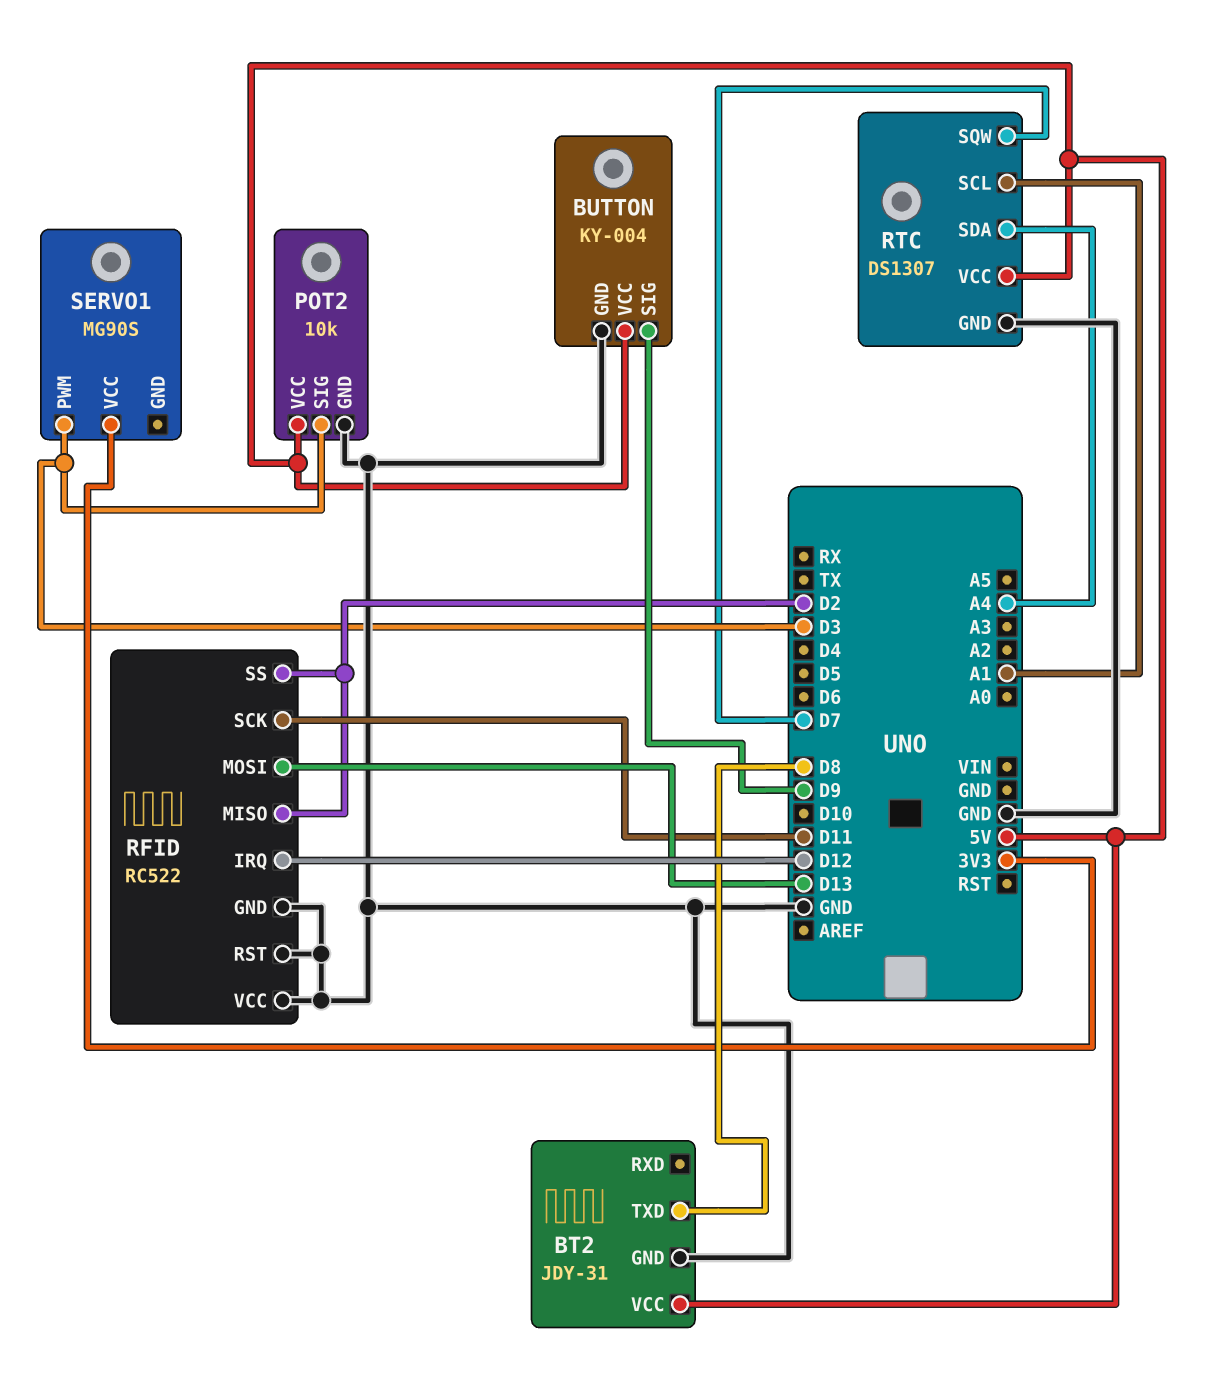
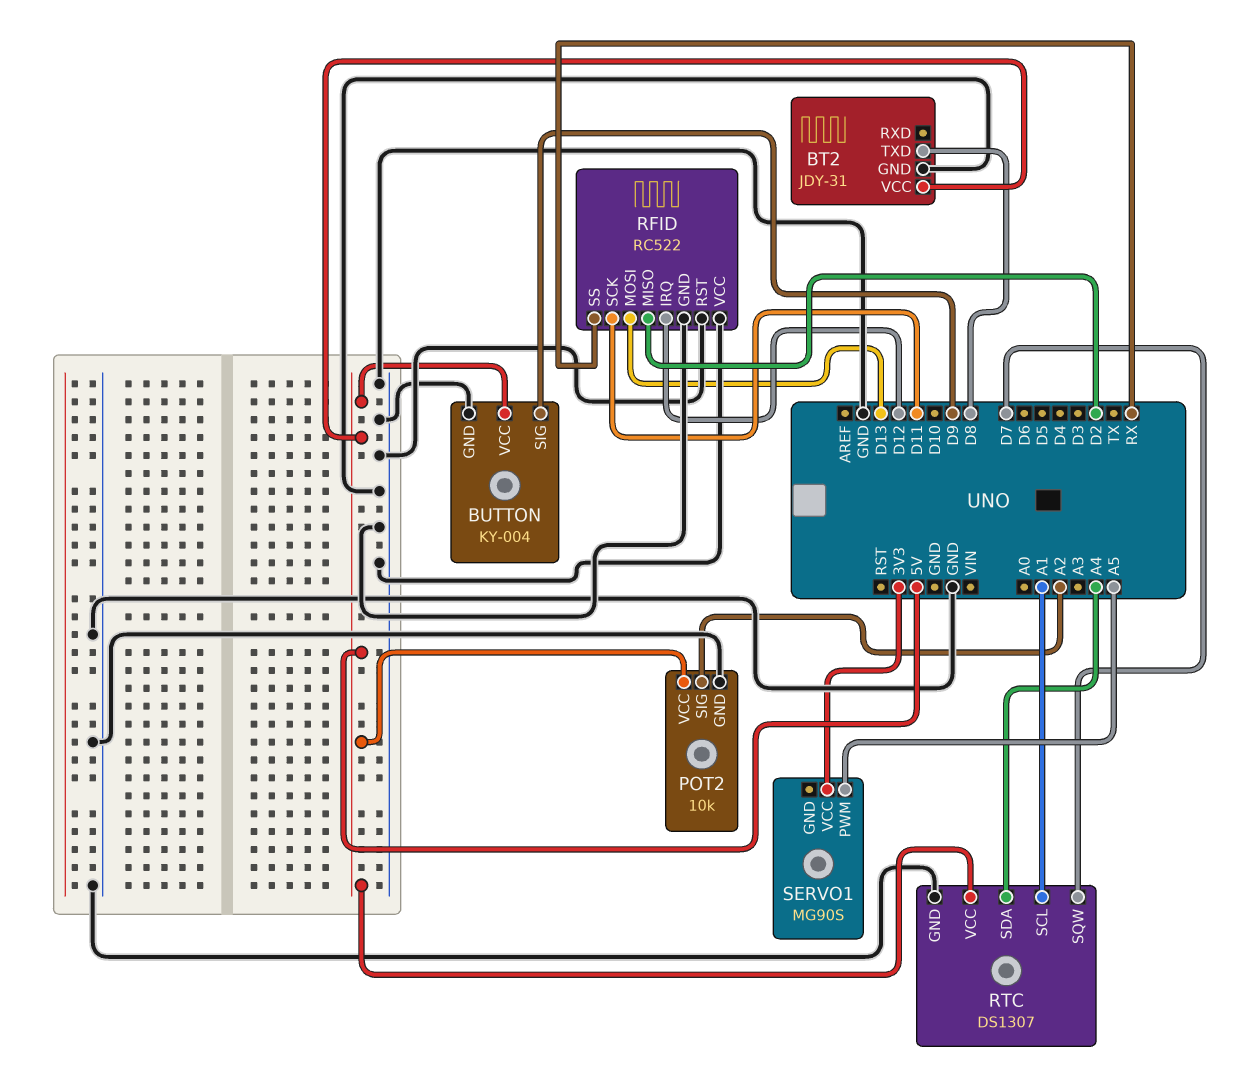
POT2 pin SIG: D3 -> A2
RFID pin SS: D2 -> RX
SERVO1 pin PWM: D3 -> A5

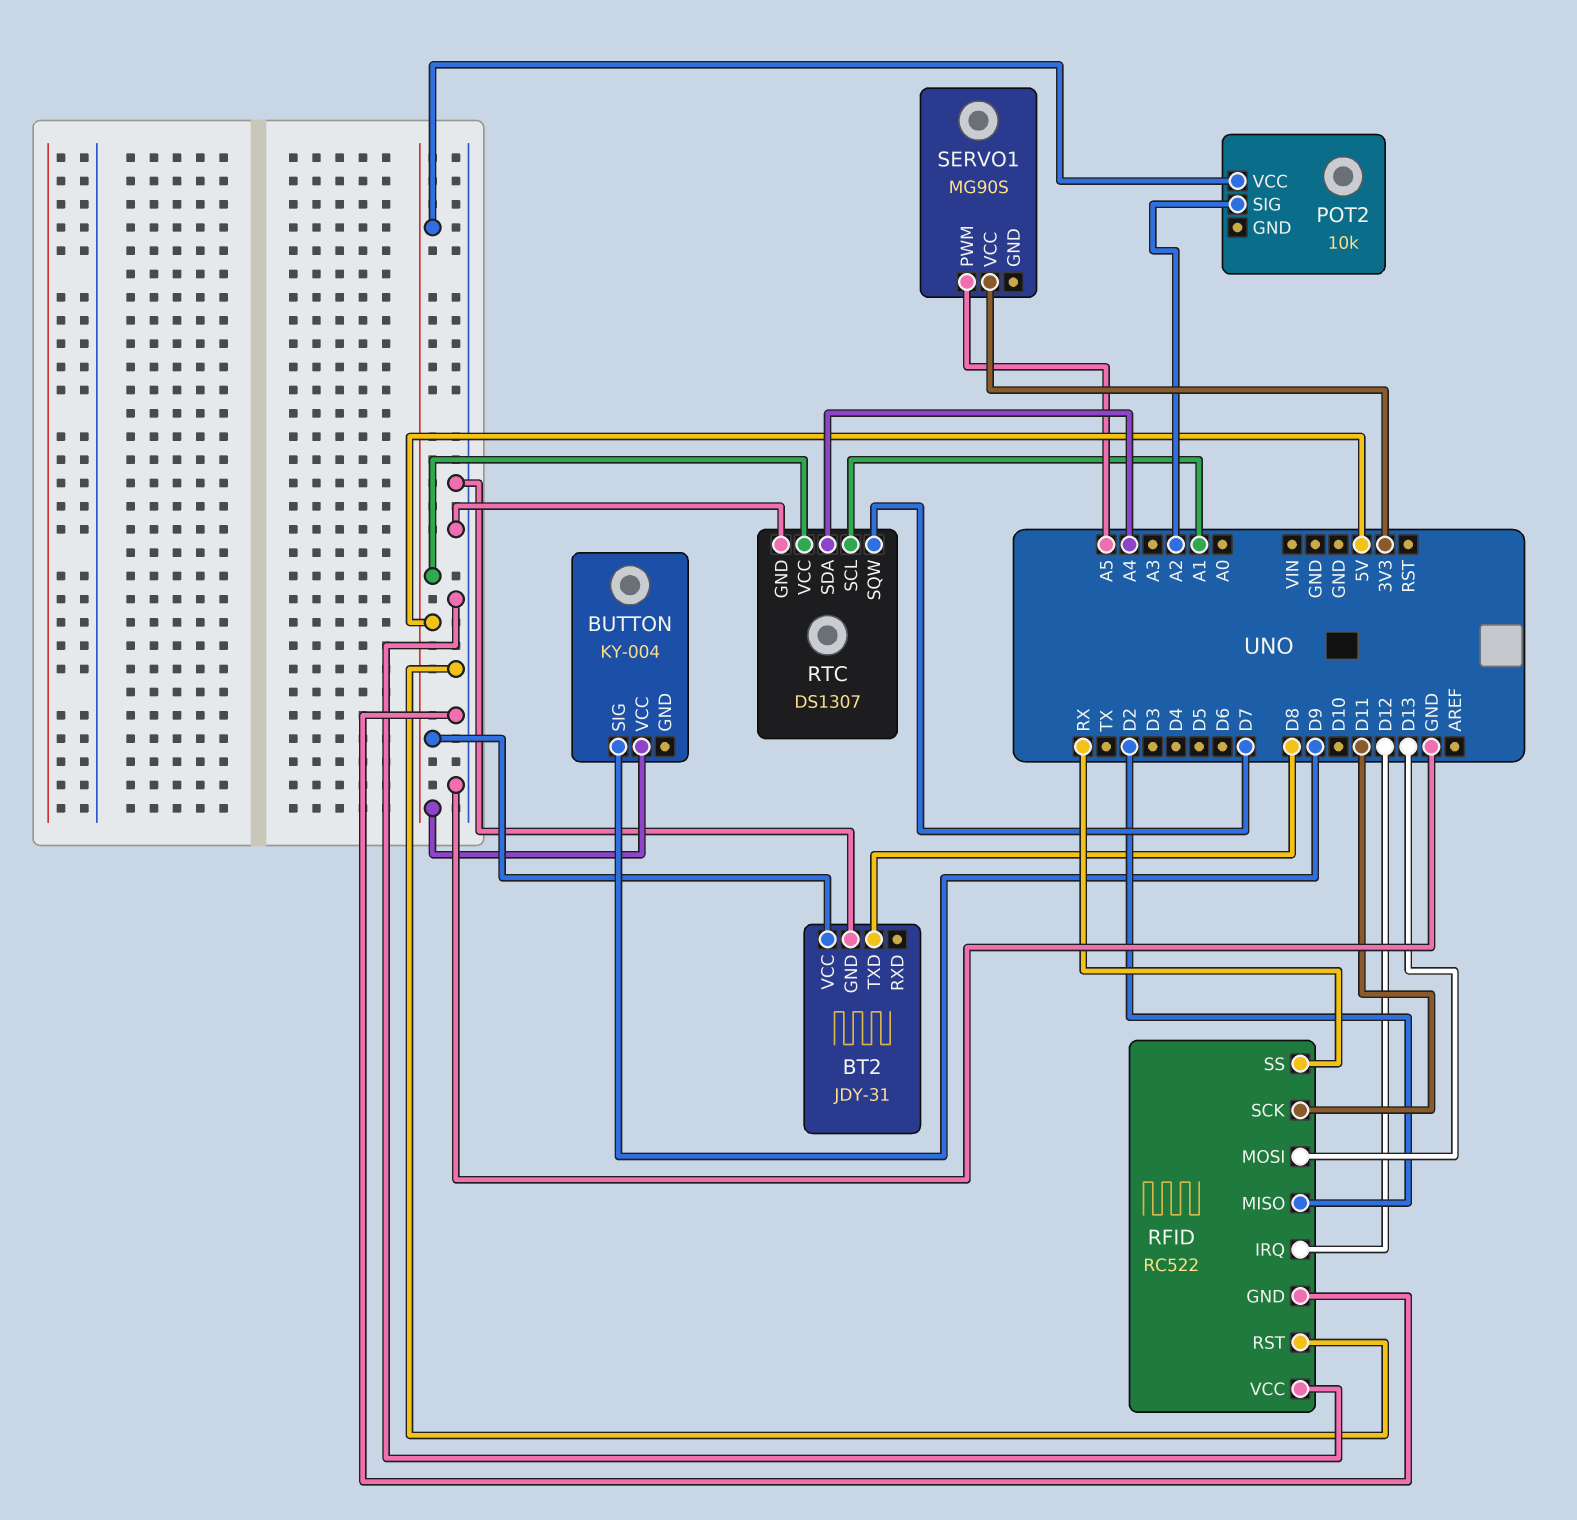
BUTTON pin GND: GND -> none
POT2 pin GND: GND -> none

